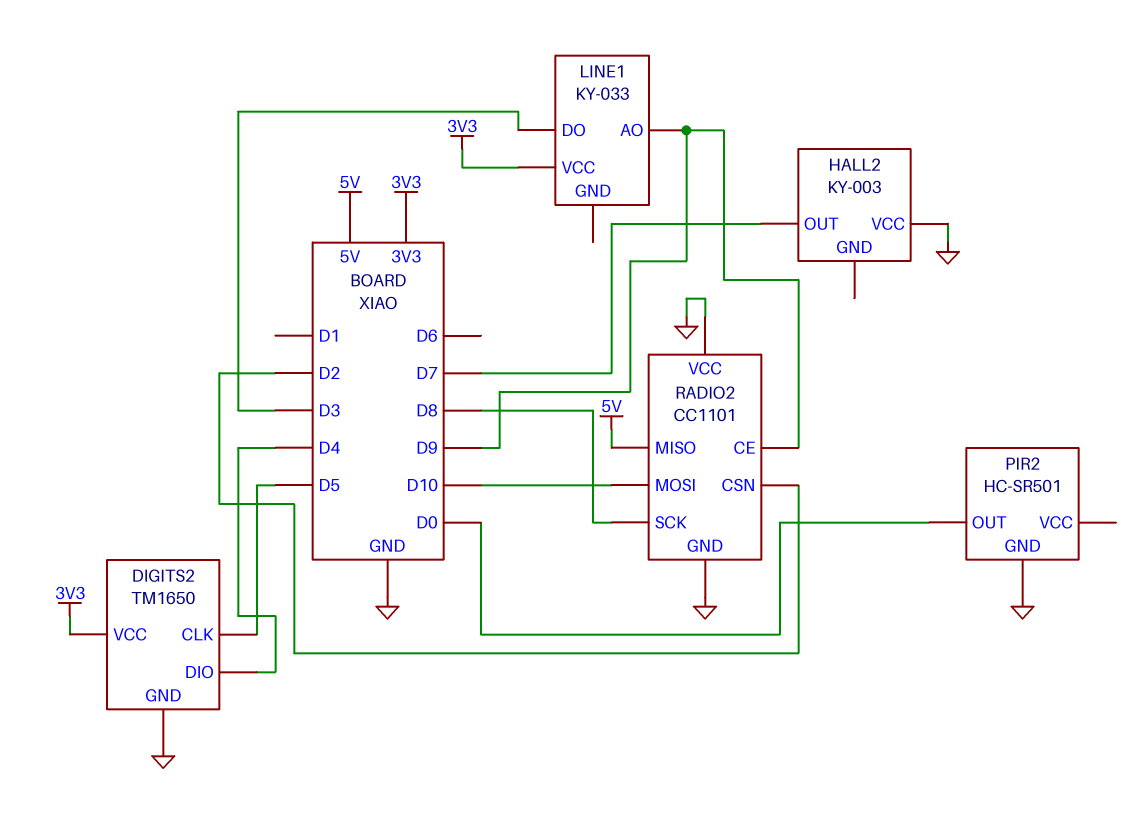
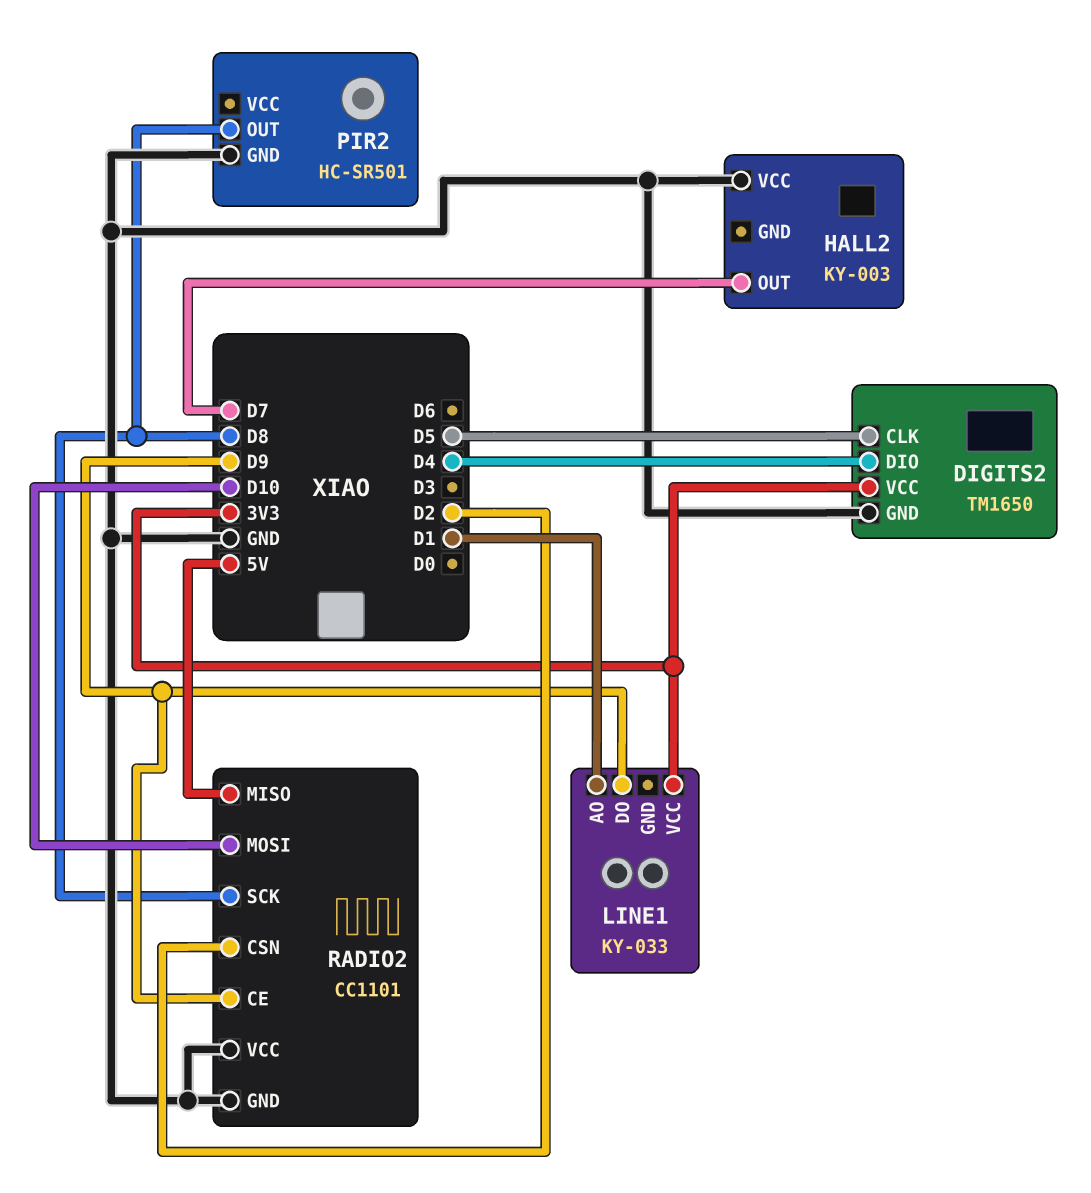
LINE1 pin AO: D9 -> D1
LINE1 pin DO: D3 -> D9
PIR2 pin OUT: D0 -> D8

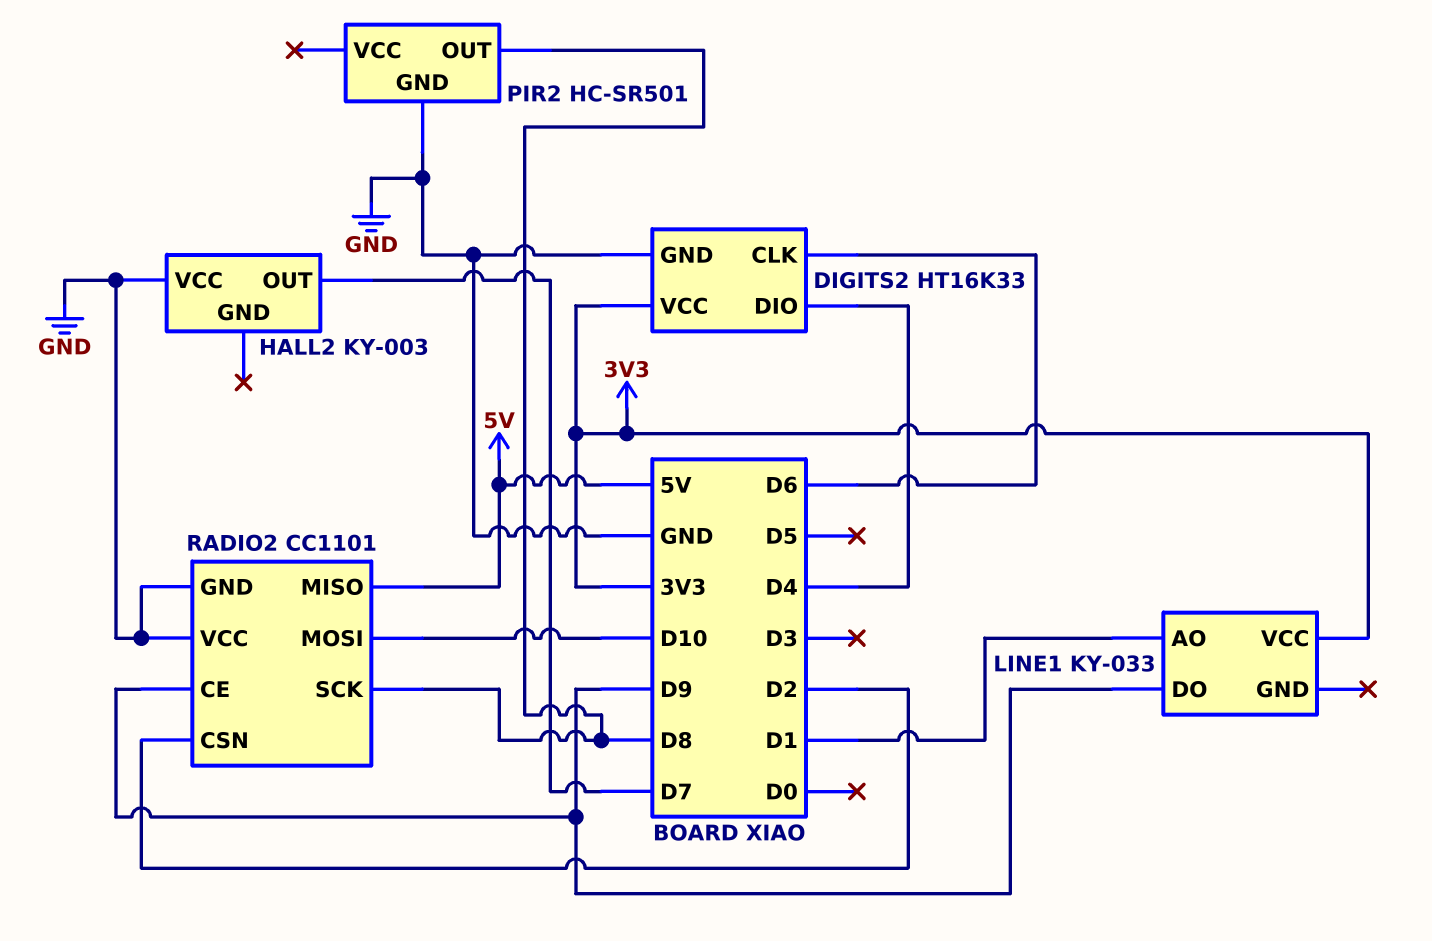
DIGITS2: TM1650 -> HT16K33
DIGITS2 pin CLK: D5 -> D6

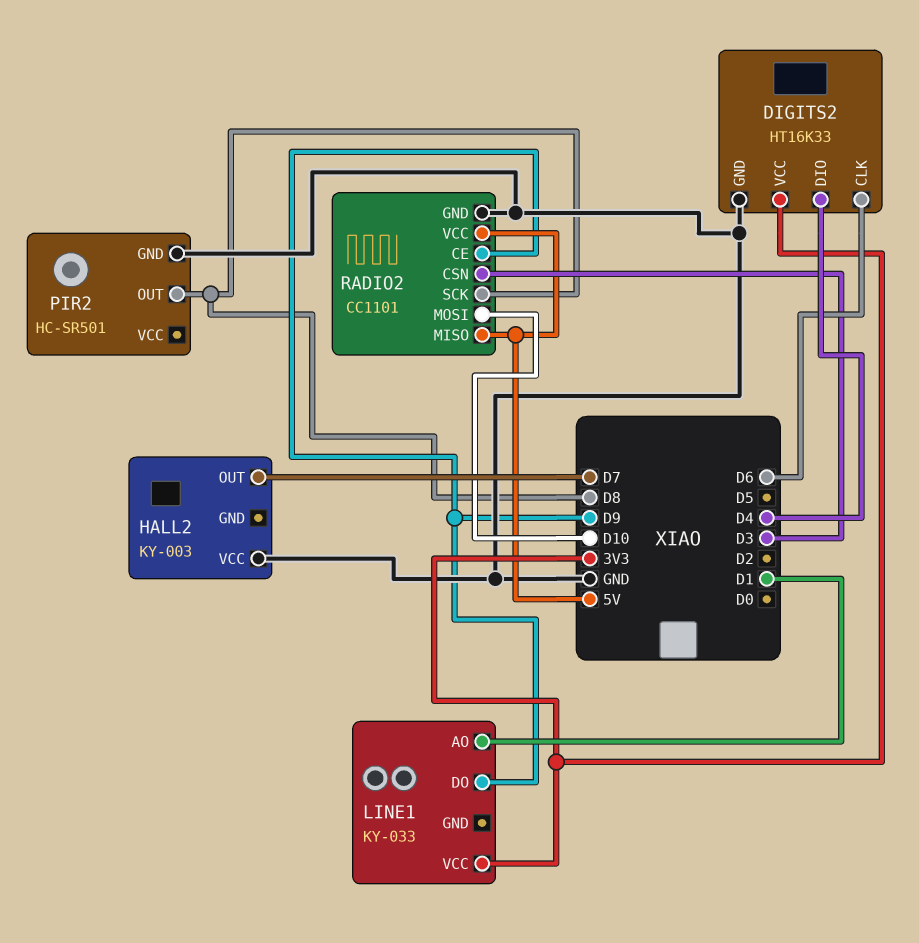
RADIO2 pin CSN: D2 -> D3
RADIO2 pin VCC: GND -> 5V

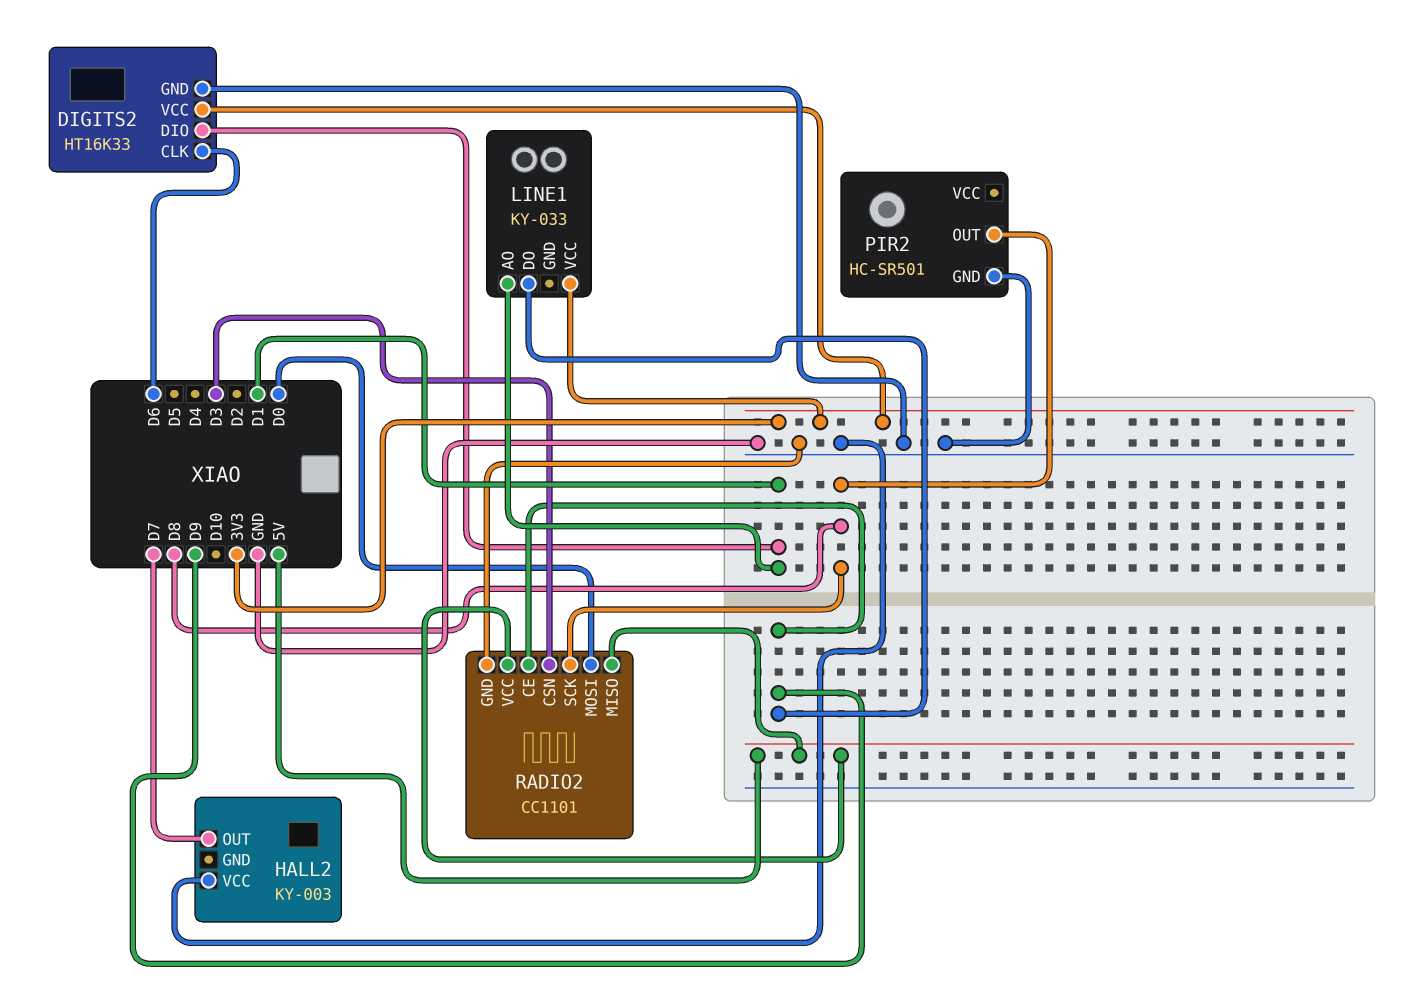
DIGITS2 pin DIO: D4 -> D1
RADIO2 pin MOSI: D10 -> D0

